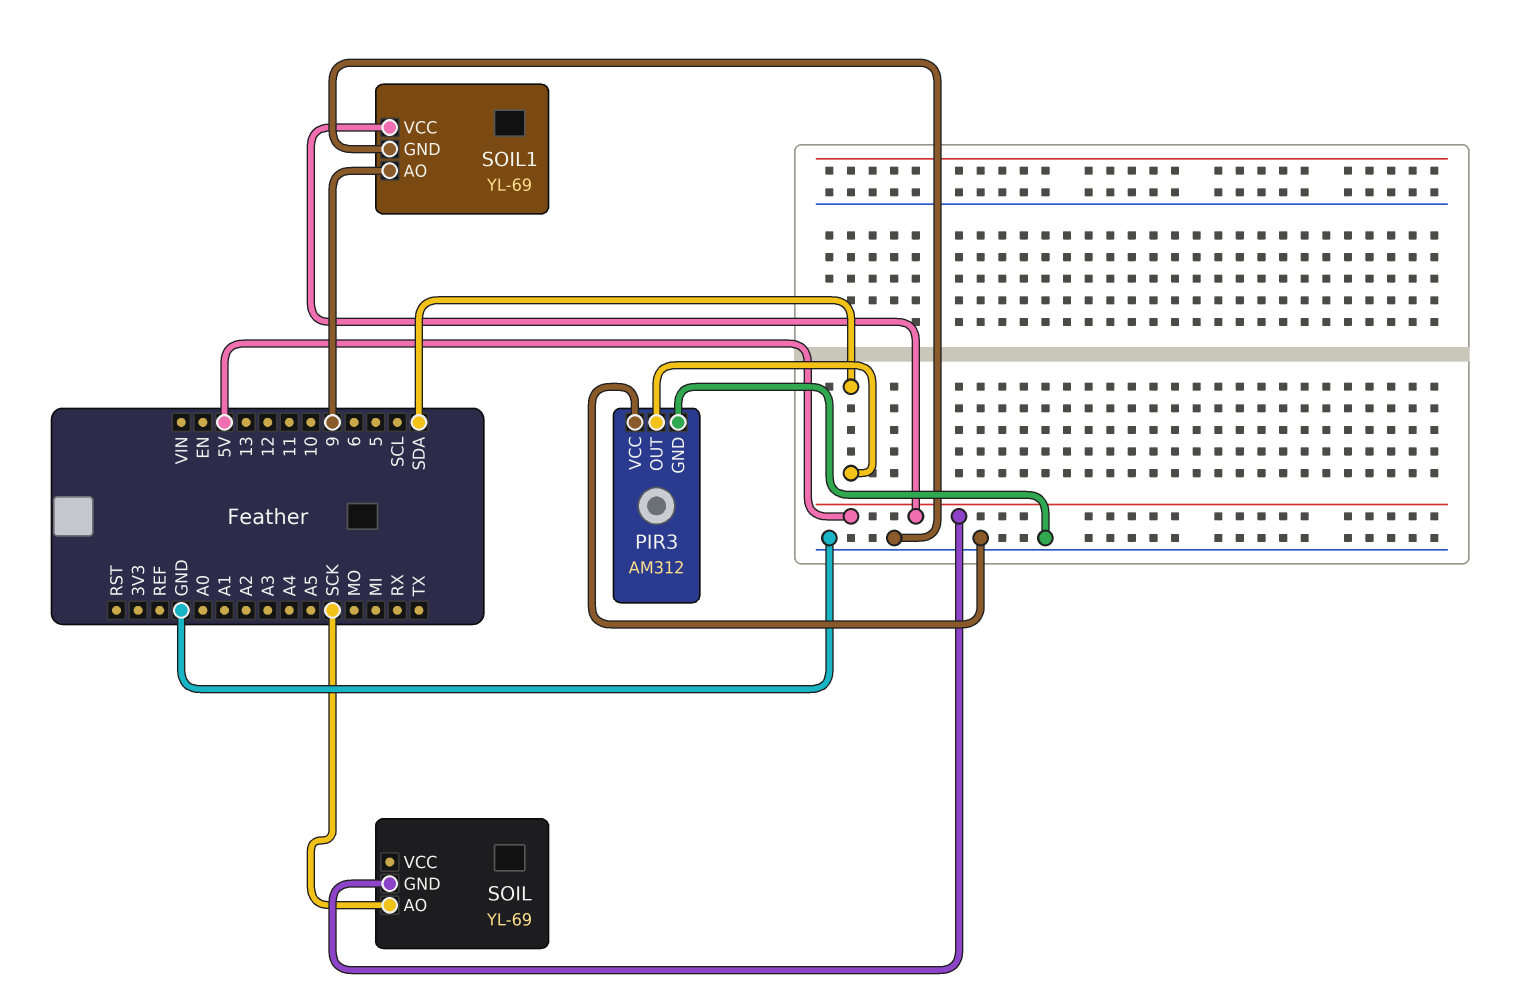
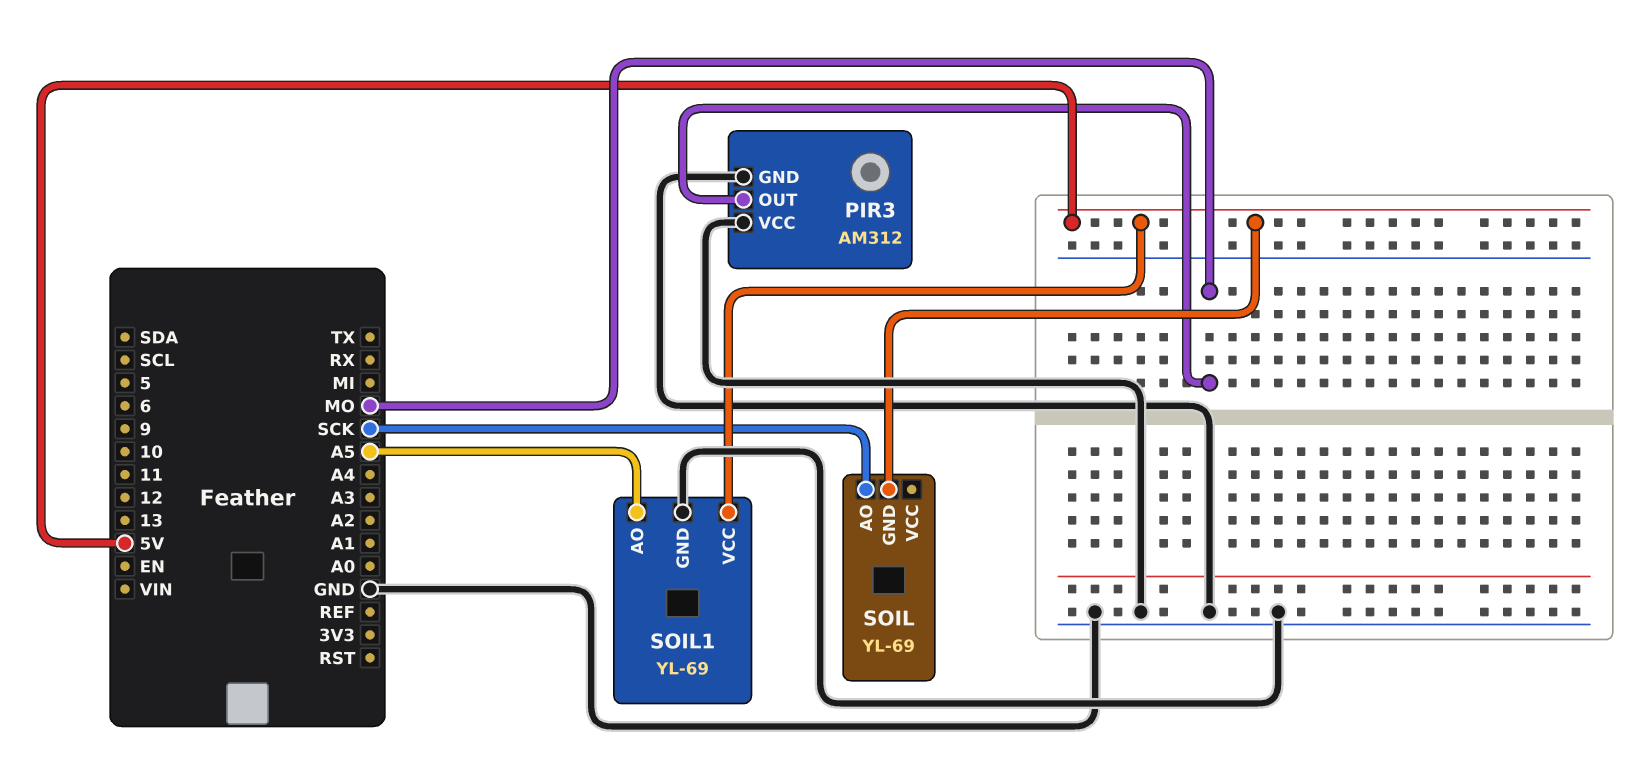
PIR3 pin OUT: SDA -> MO
SOIL1 pin AO: 9 -> A5

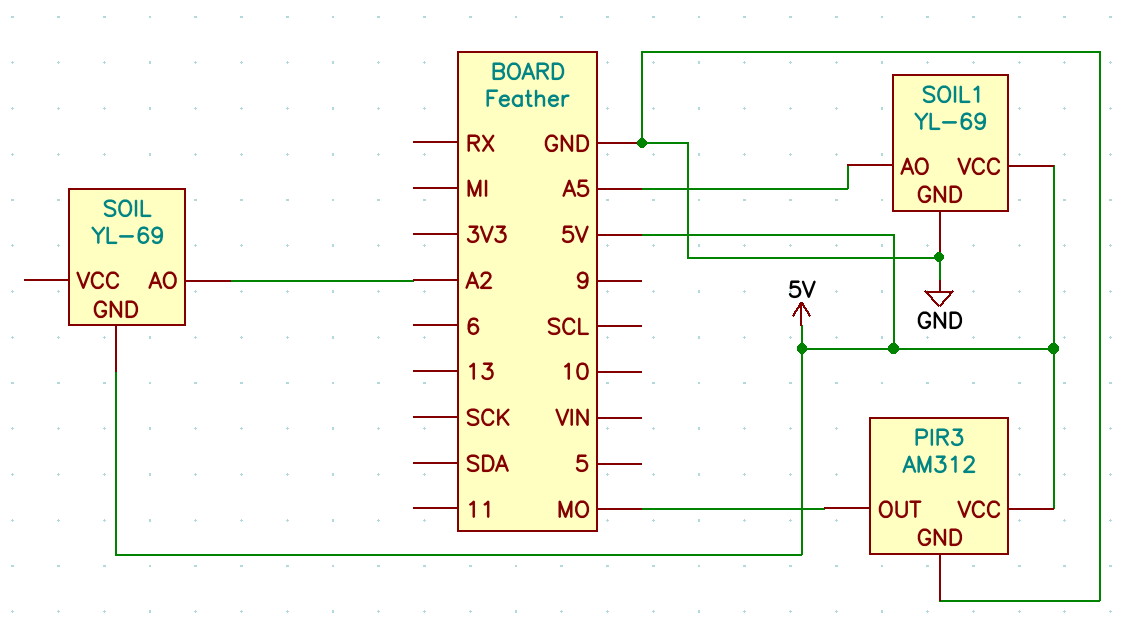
PIR3 pin VCC: GND -> 5V
SOIL pin AO: SCK -> A2

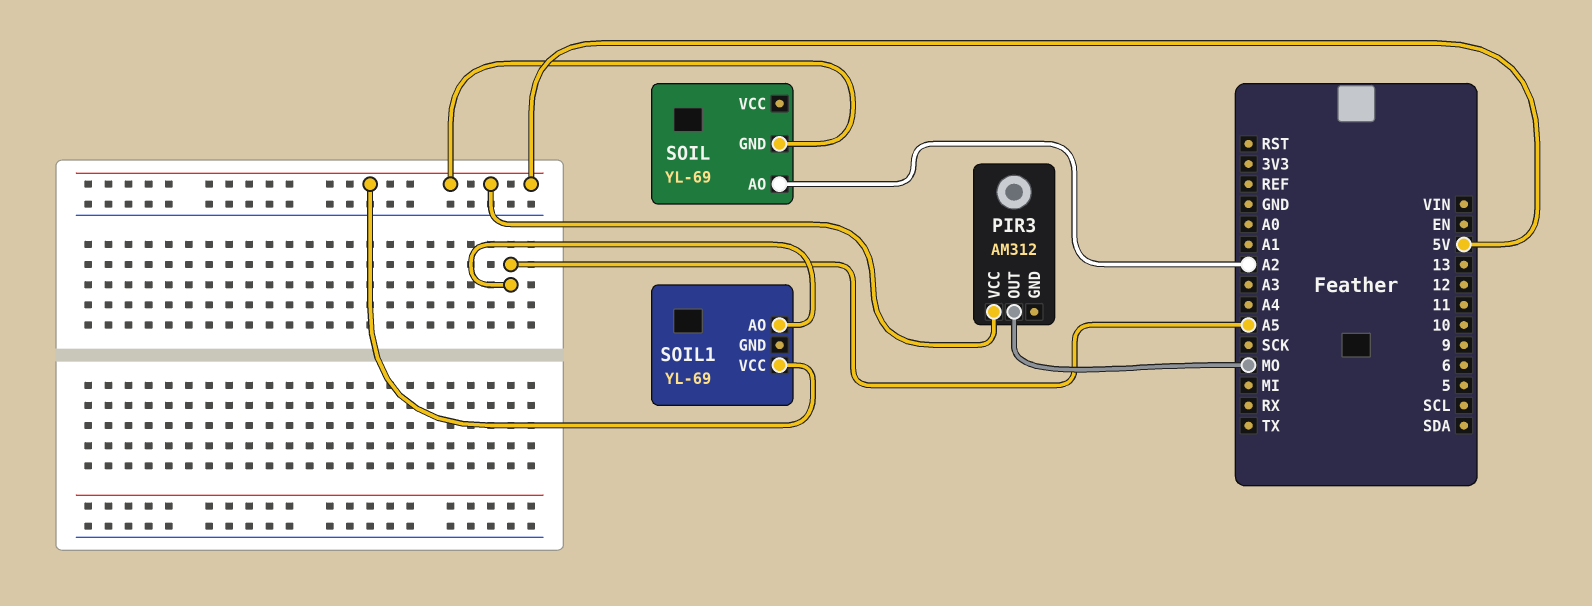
PIR3 pin GND: GND -> none
SOIL1 pin GND: GND -> none

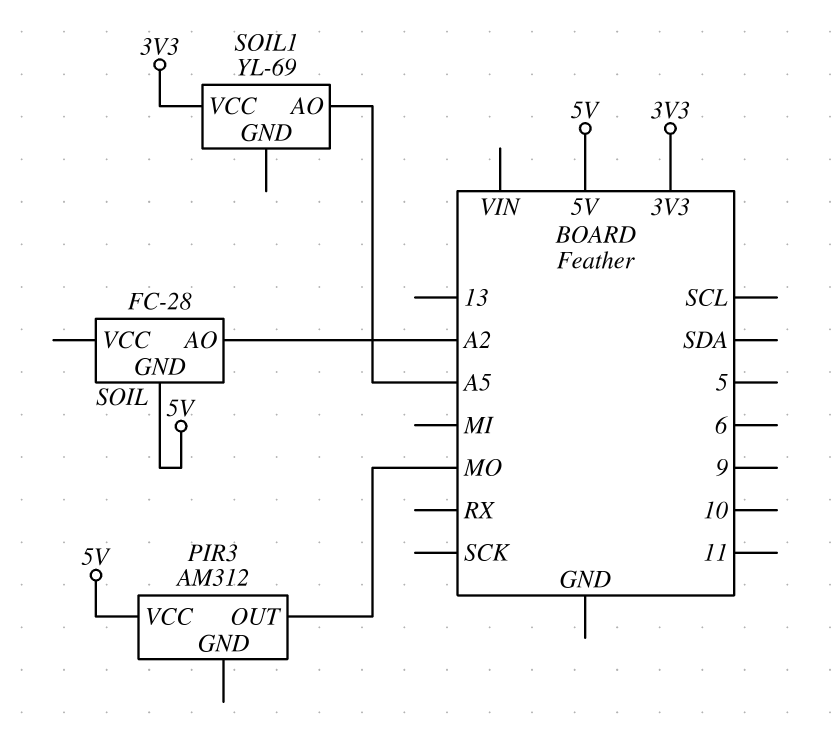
SOIL: YL-69 -> FC-28
SOIL1 pin VCC: 5V -> 3V3

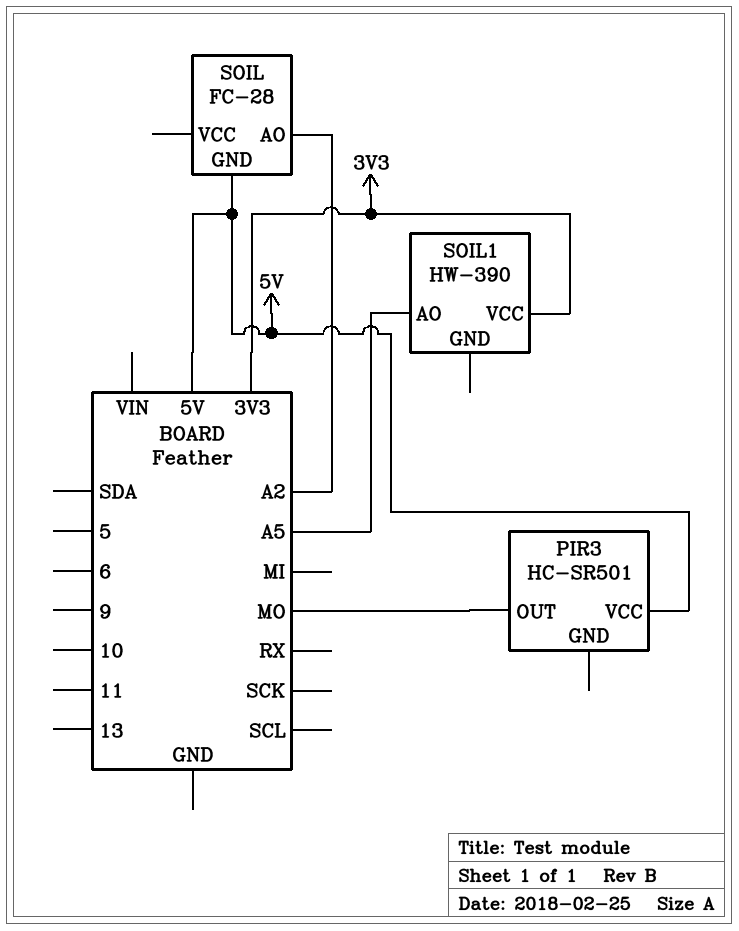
PIR3: AM312 -> HC-SR501
SOIL1: YL-69 -> HW-390

